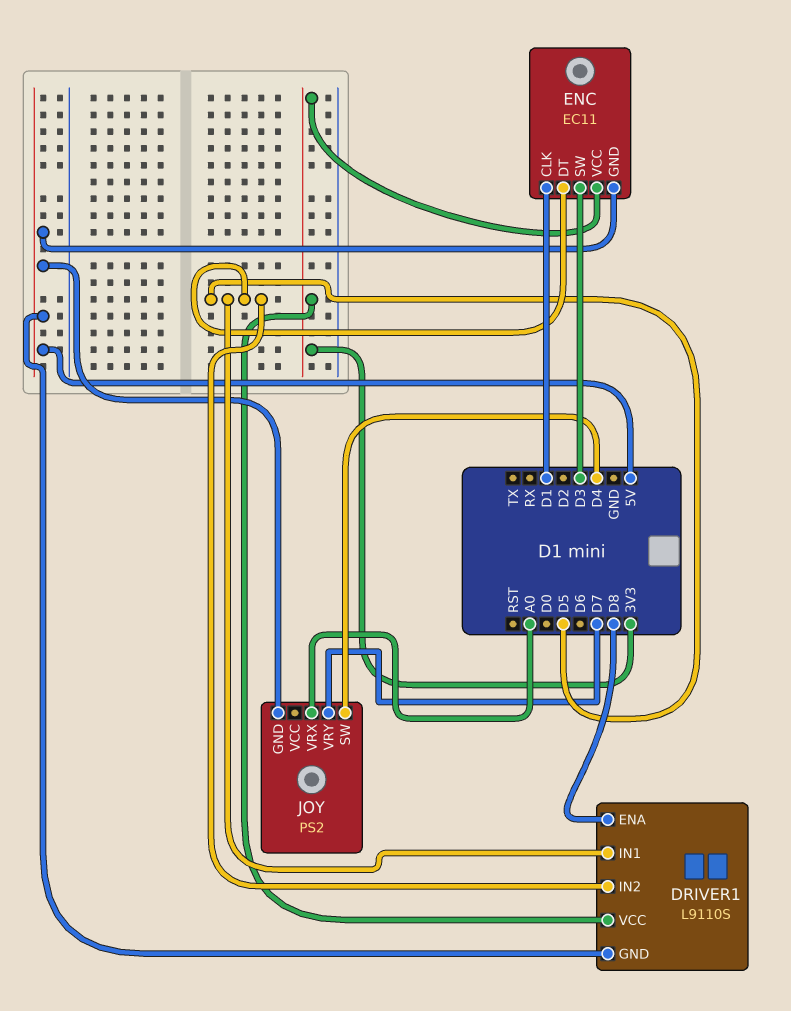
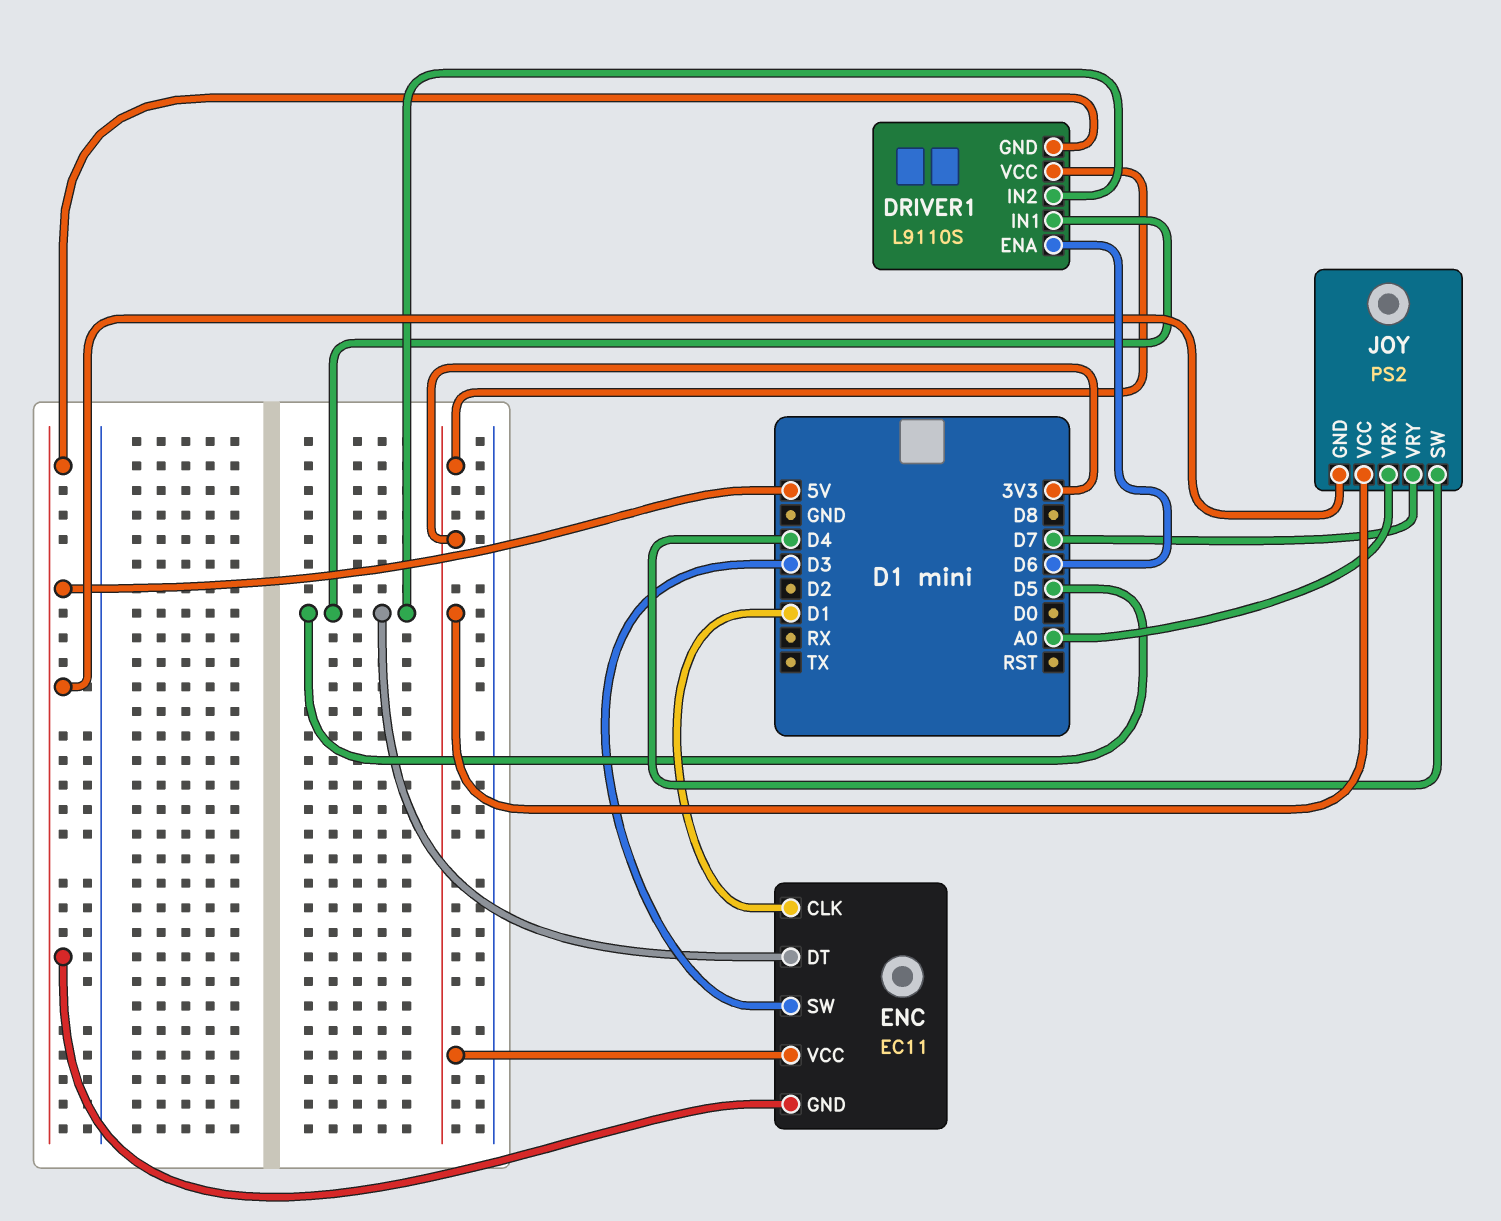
DRIVER1 pin ENA: D8 -> D6
JOY pin VCC: none -> 3V3

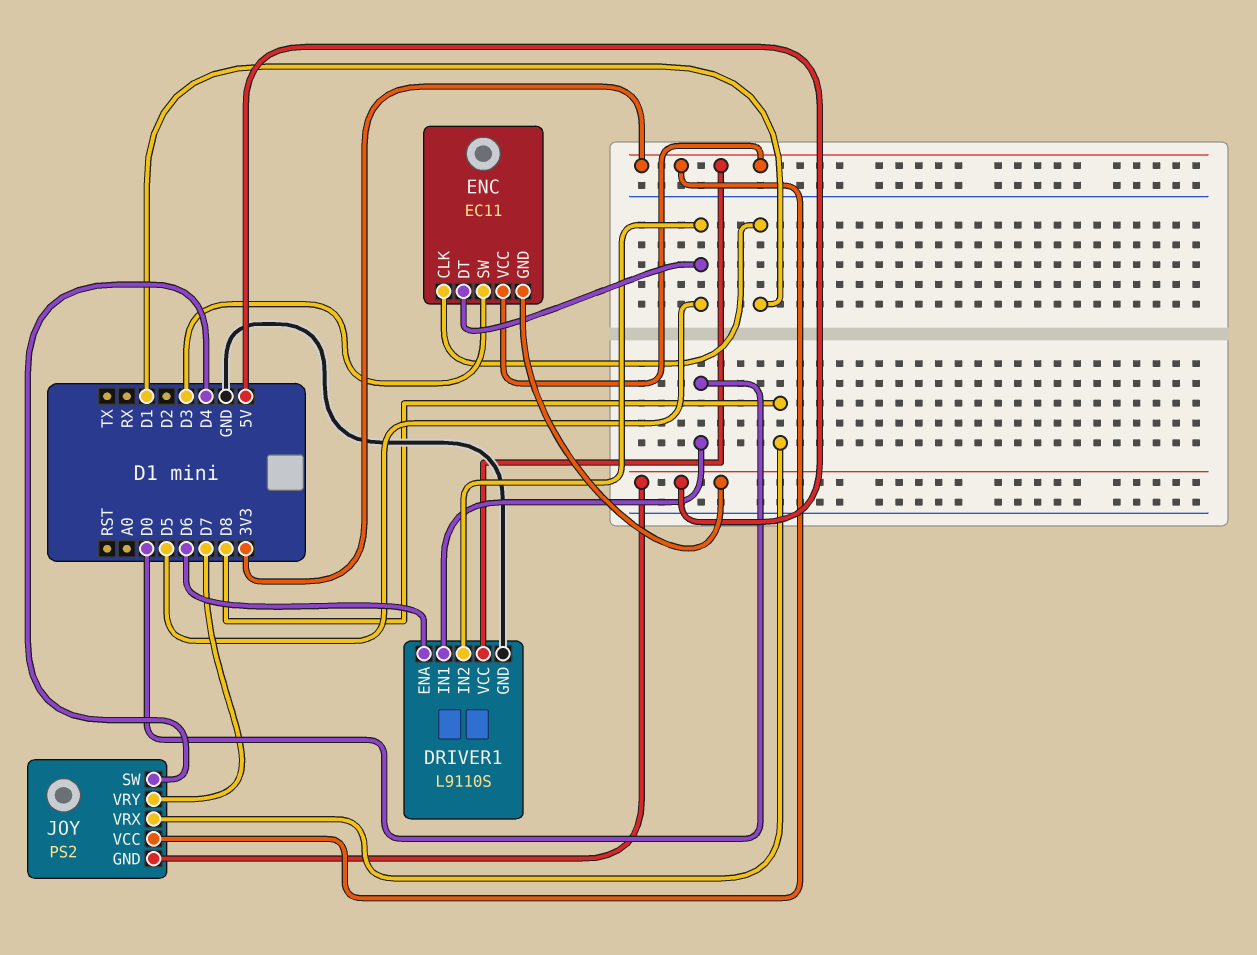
DRIVER1 pin GND: 5V -> GND
DRIVER1 pin IN1: D5 -> D0
JOY pin VRX: A0 -> D8

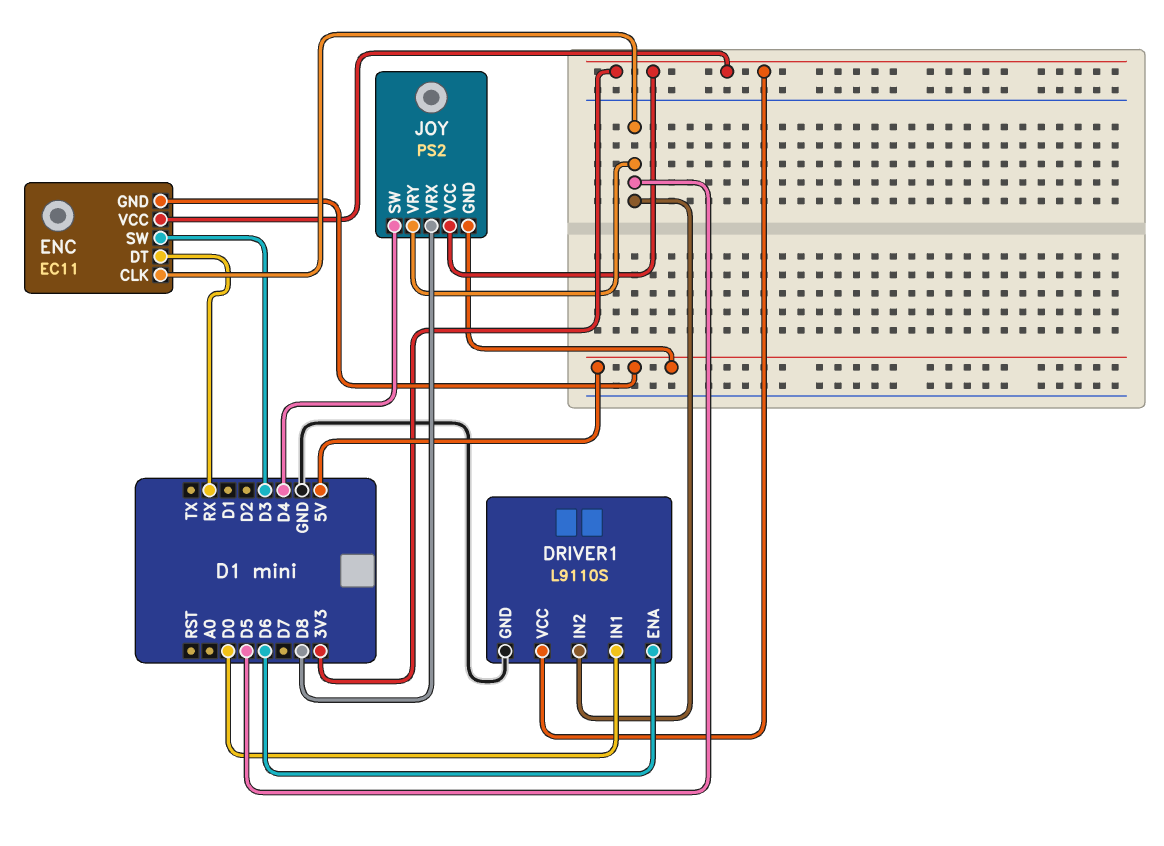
ENC pin CLK: D1 -> D5
ENC pin DT: D5 -> RX
JOY pin VRY: D7 -> D5

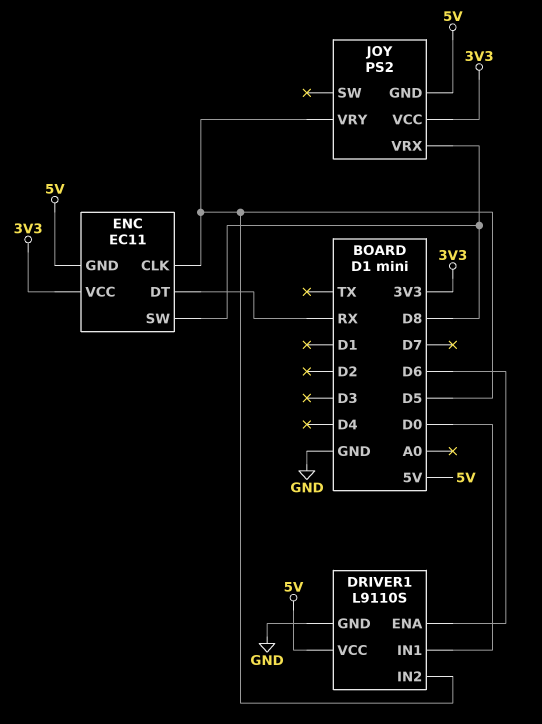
DRIVER1 pin VCC: 3V3 -> 5V
ENC pin SW: D3 -> D8
JOY pin SW: D4 -> none

